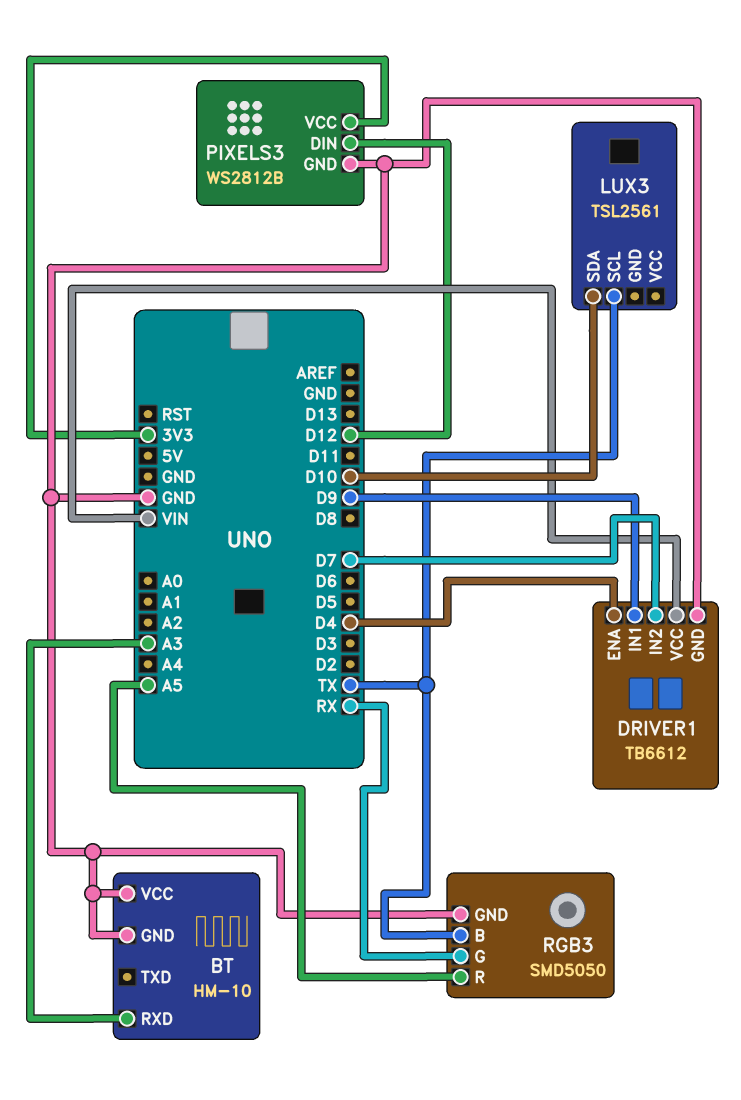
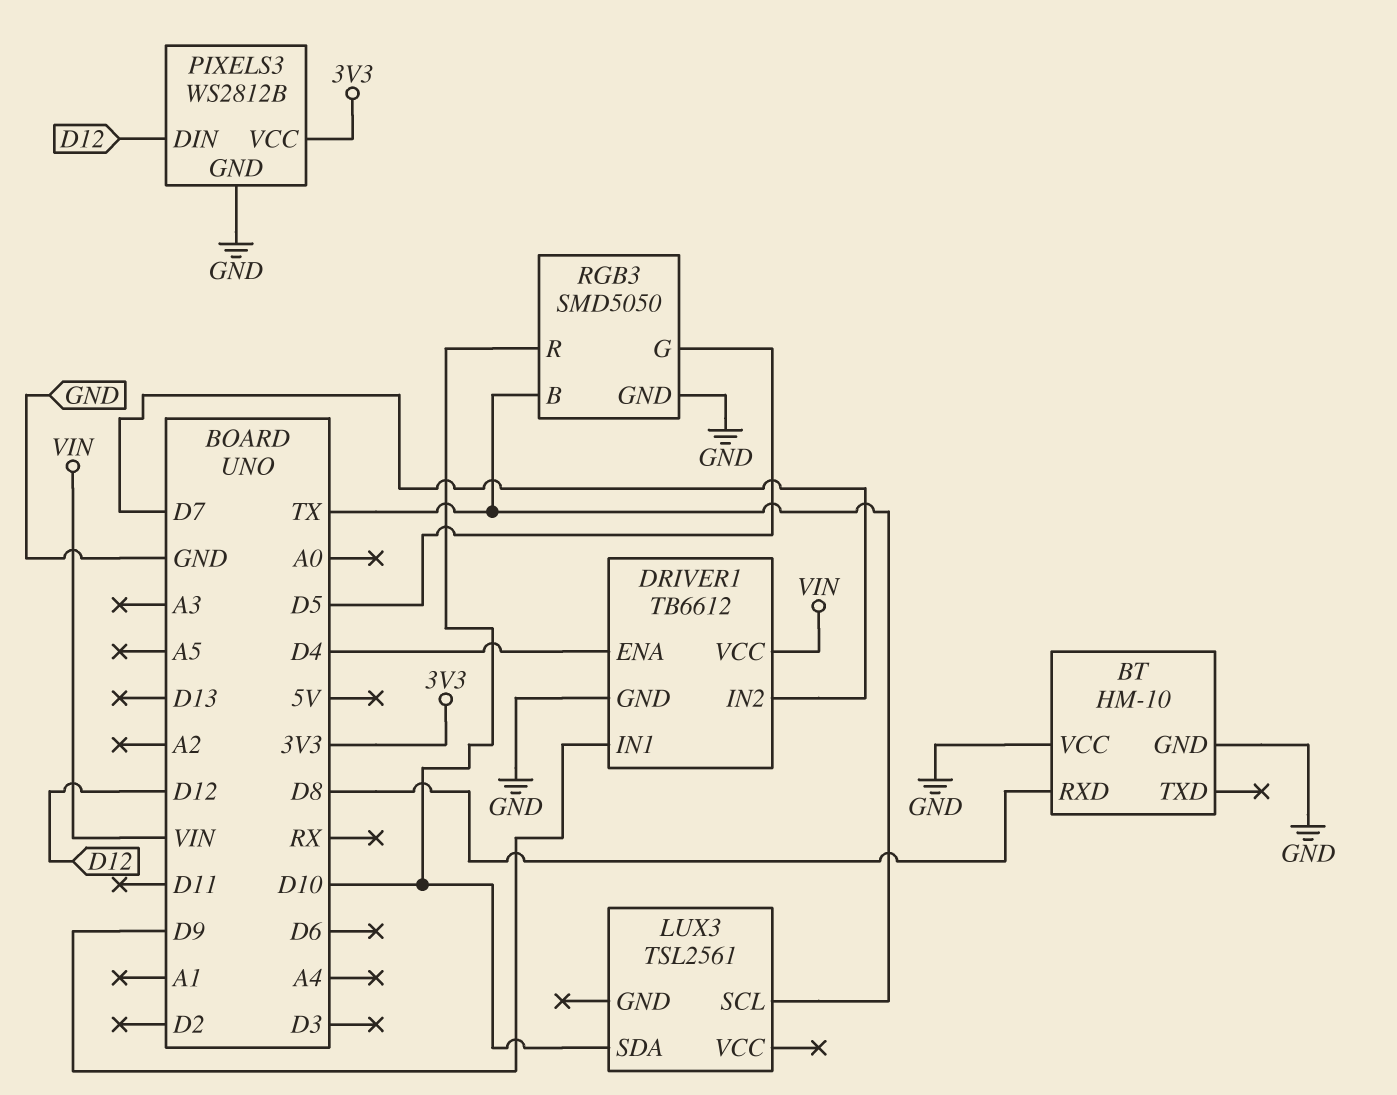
BT pin RXD: A3 -> D8
RGB3 pin G: RX -> D5
RGB3 pin R: A5 -> D10

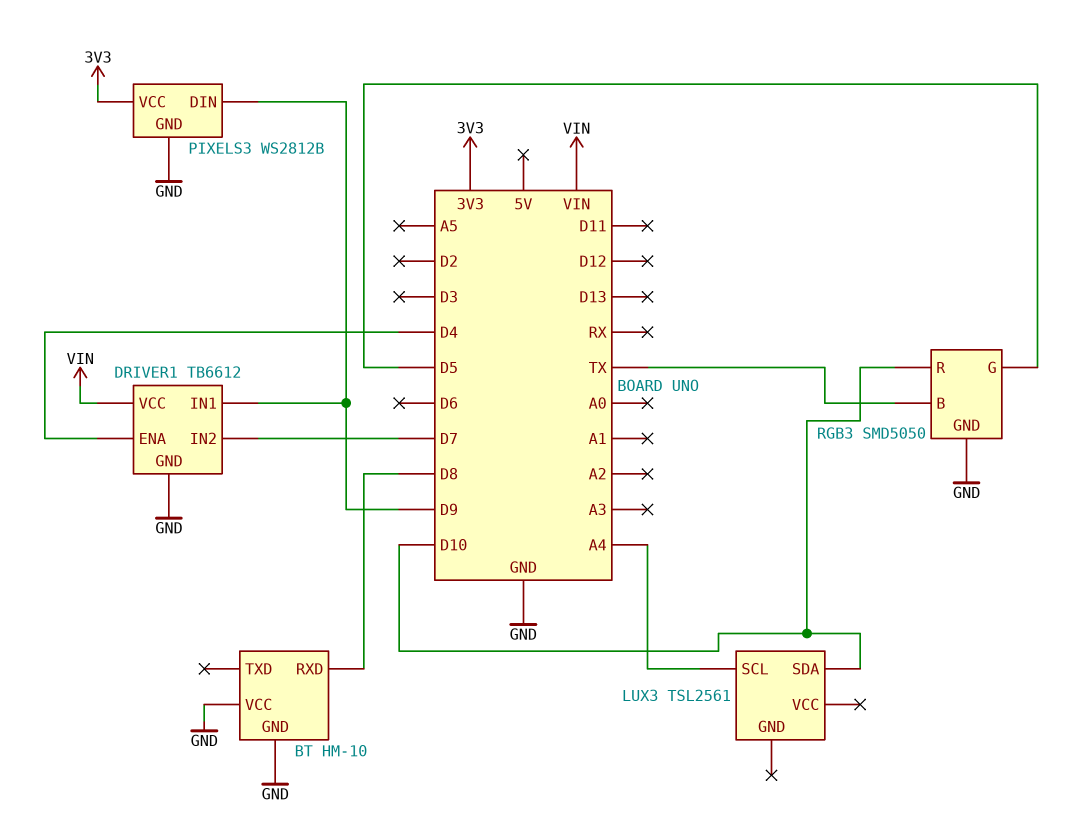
LUX3 pin SCL: TX -> A4
PIXELS3 pin DIN: D12 -> D9

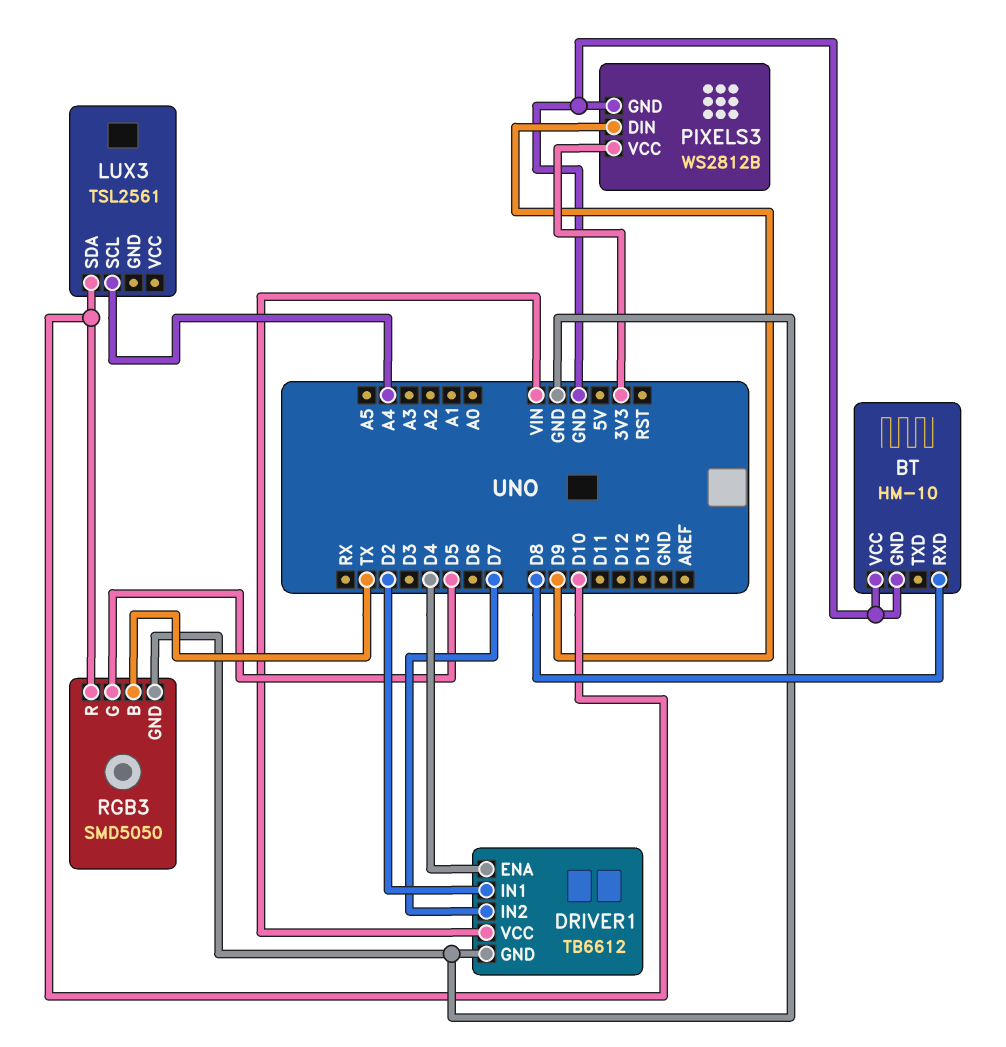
DRIVER1 pin IN1: D9 -> D2

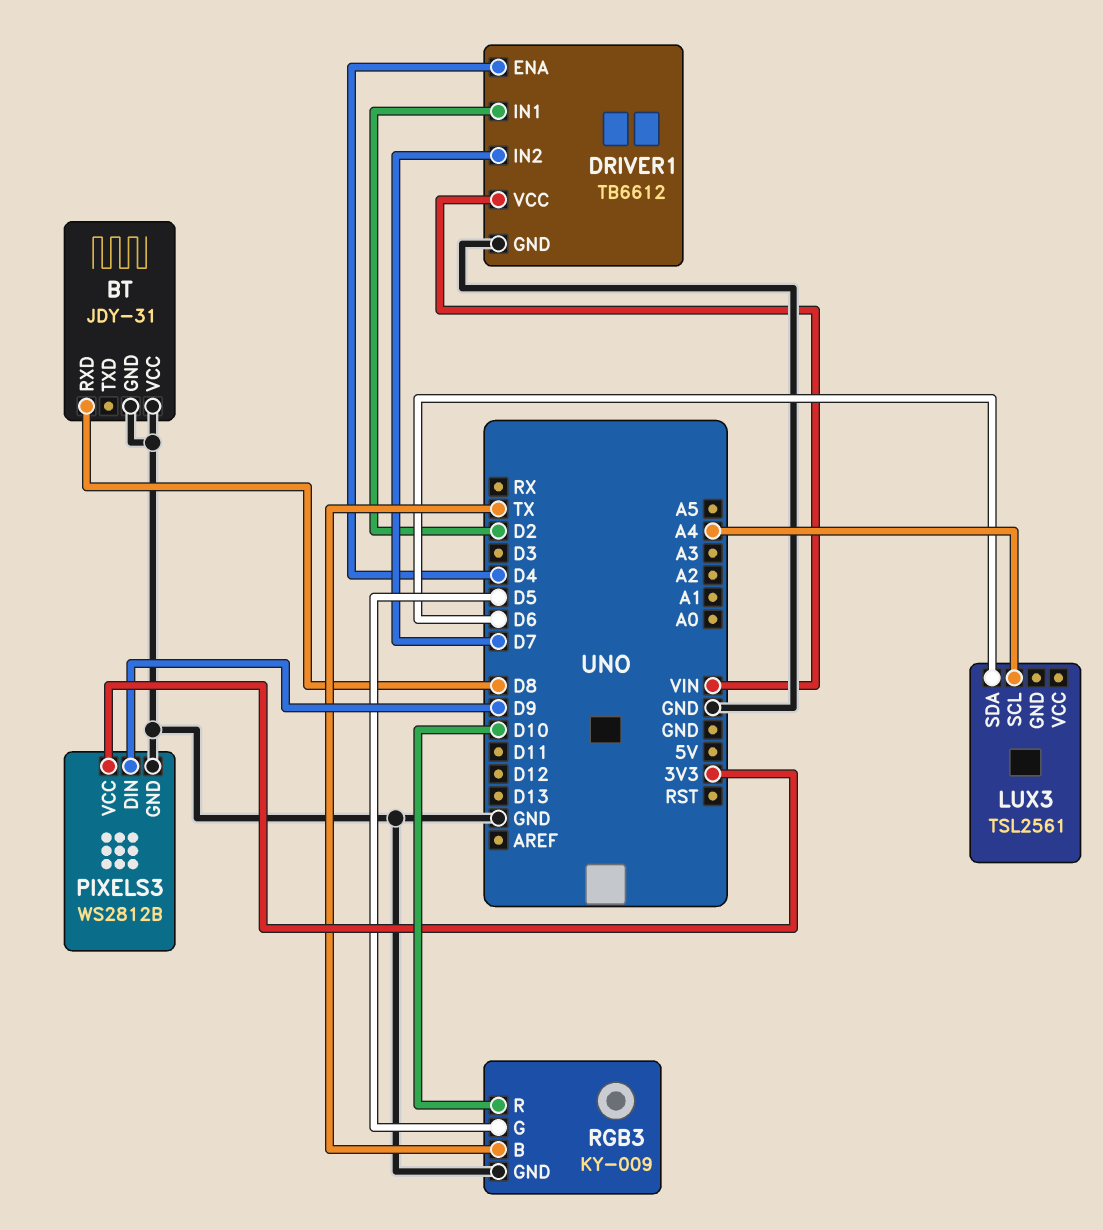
BT: HM-10 -> JDY-31
LUX3 pin SDA: D10 -> D6
RGB3: SMD5050 -> KY-009

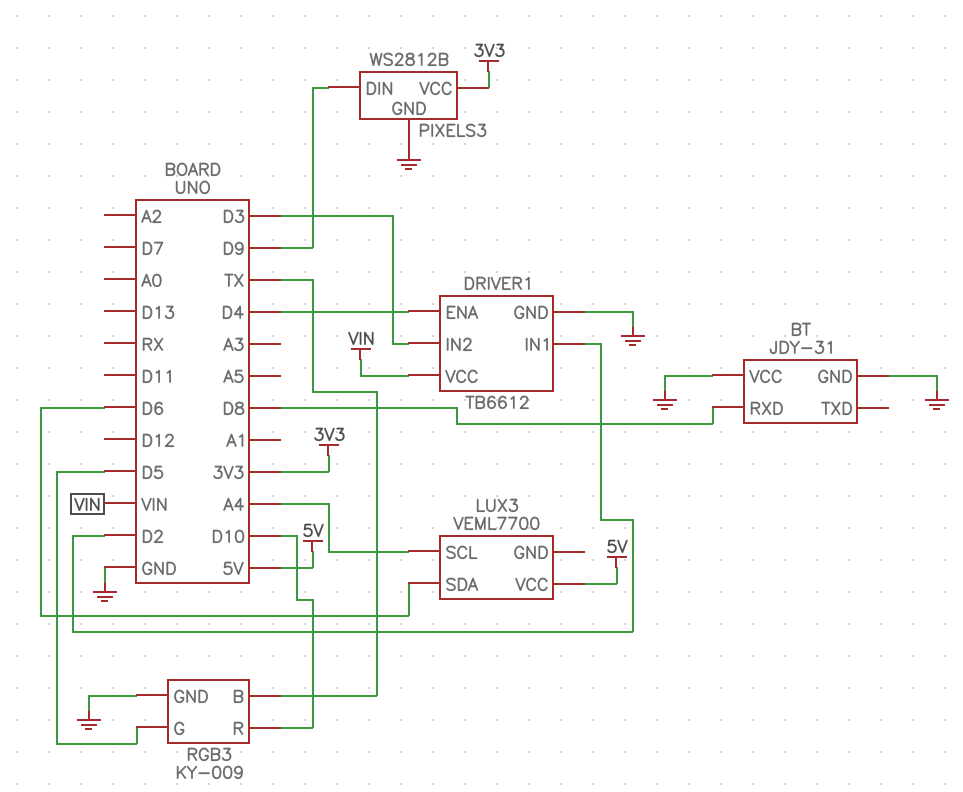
DRIVER1 pin IN2: D7 -> D3
LUX3: TSL2561 -> VEML7700
LUX3 pin VCC: none -> 5V

